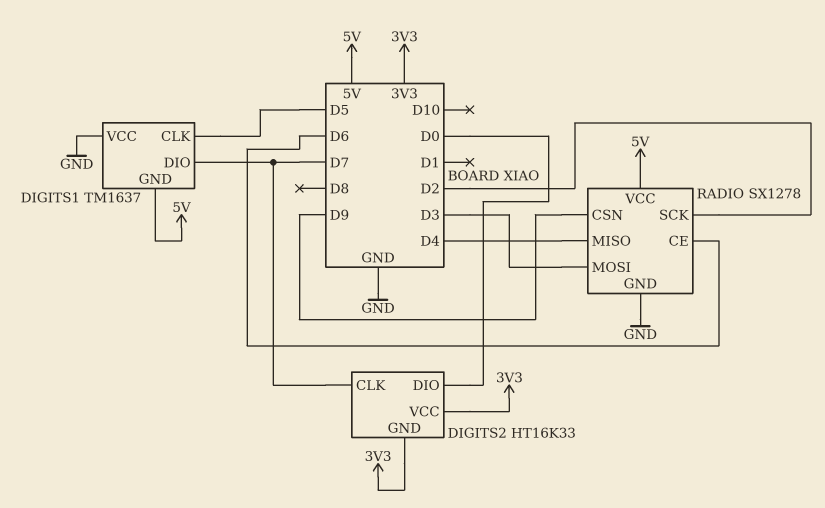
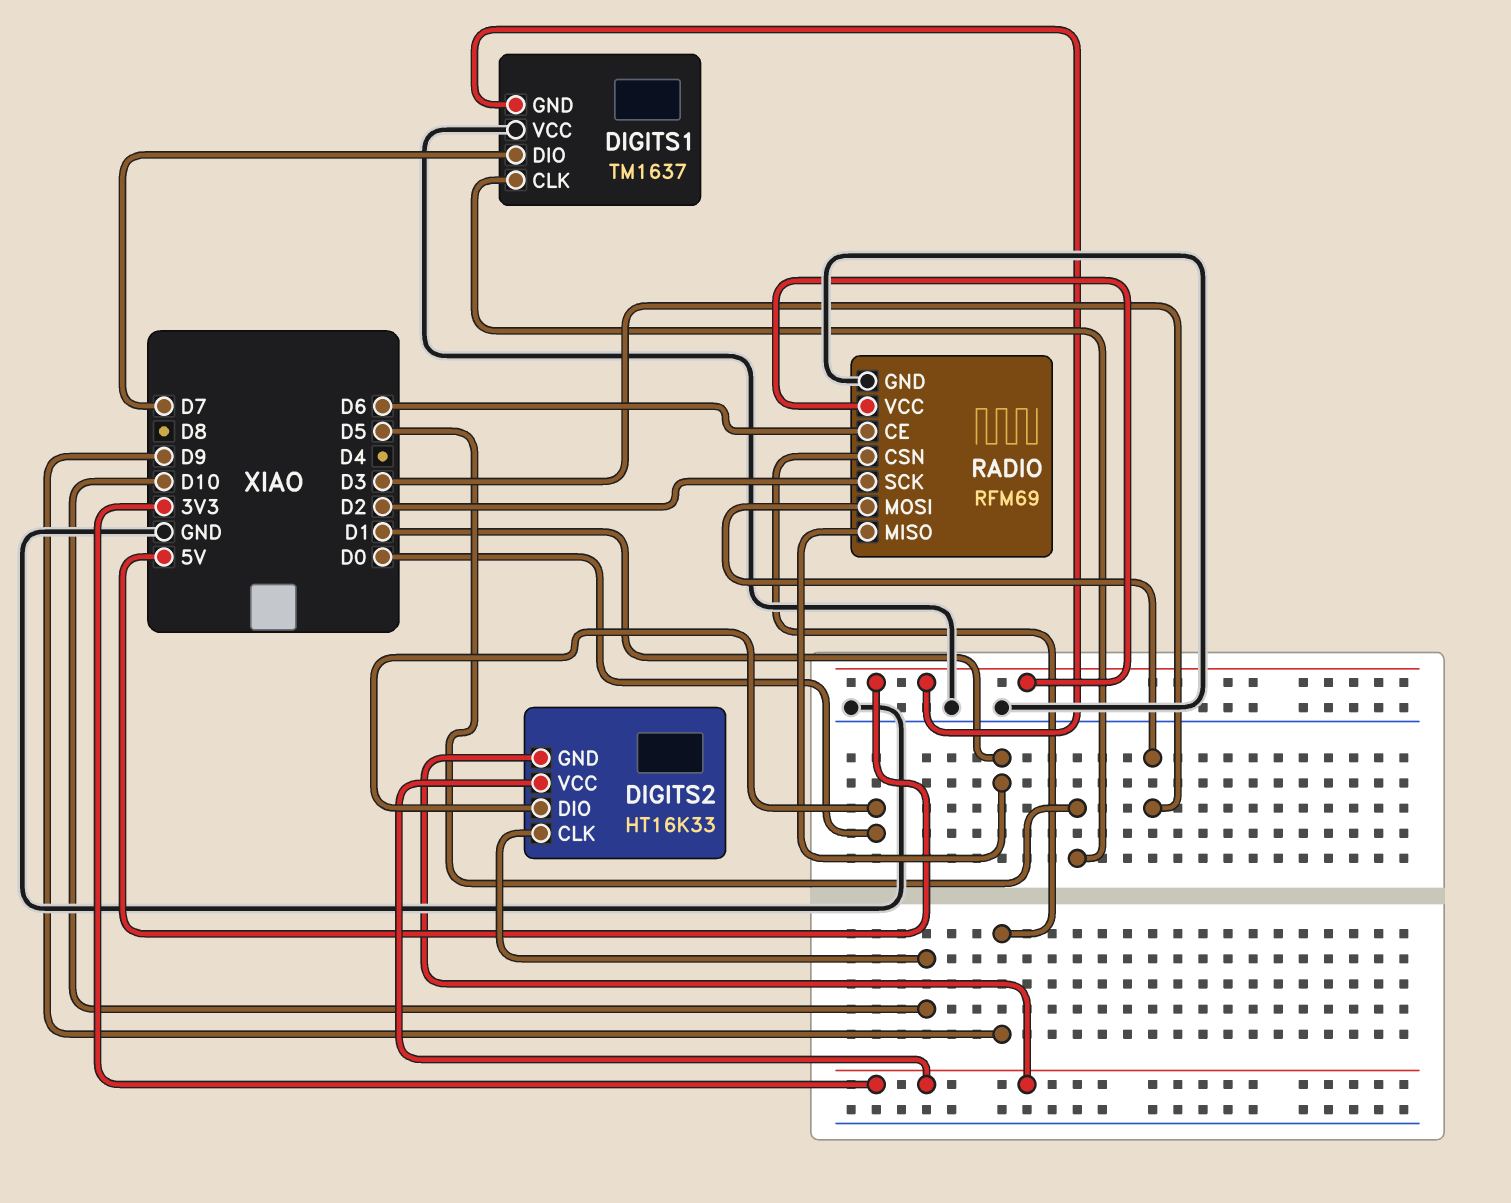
DIGITS2 pin CLK: D7 -> D10
RADIO: SX1278 -> RFM69
RADIO pin MISO: D4 -> D1

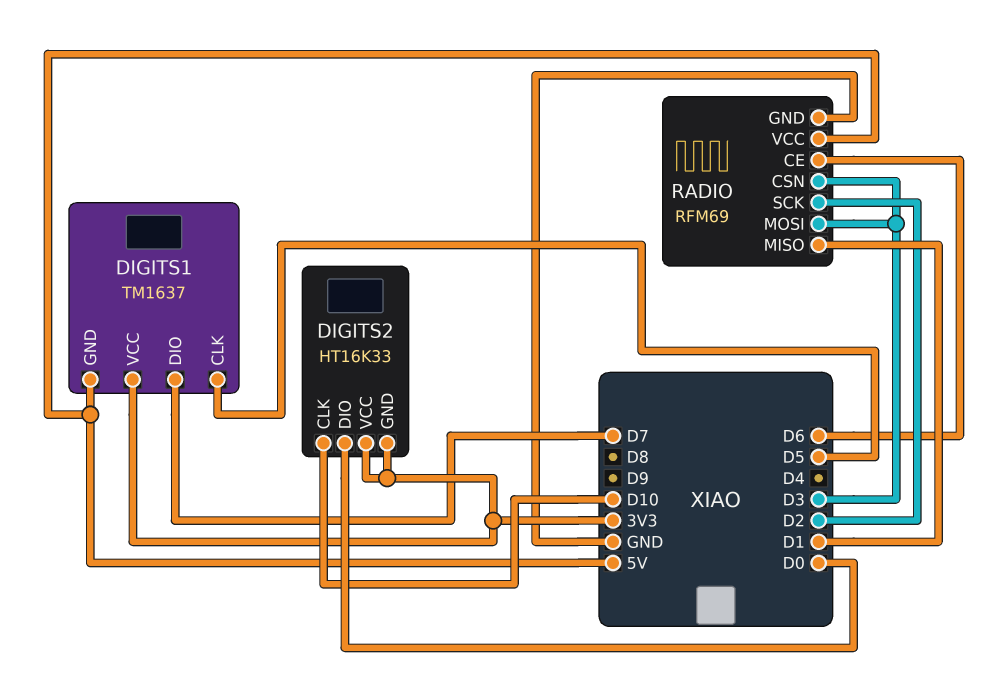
DIGITS1 pin VCC: GND -> 3V3
RADIO pin CSN: D9 -> D3

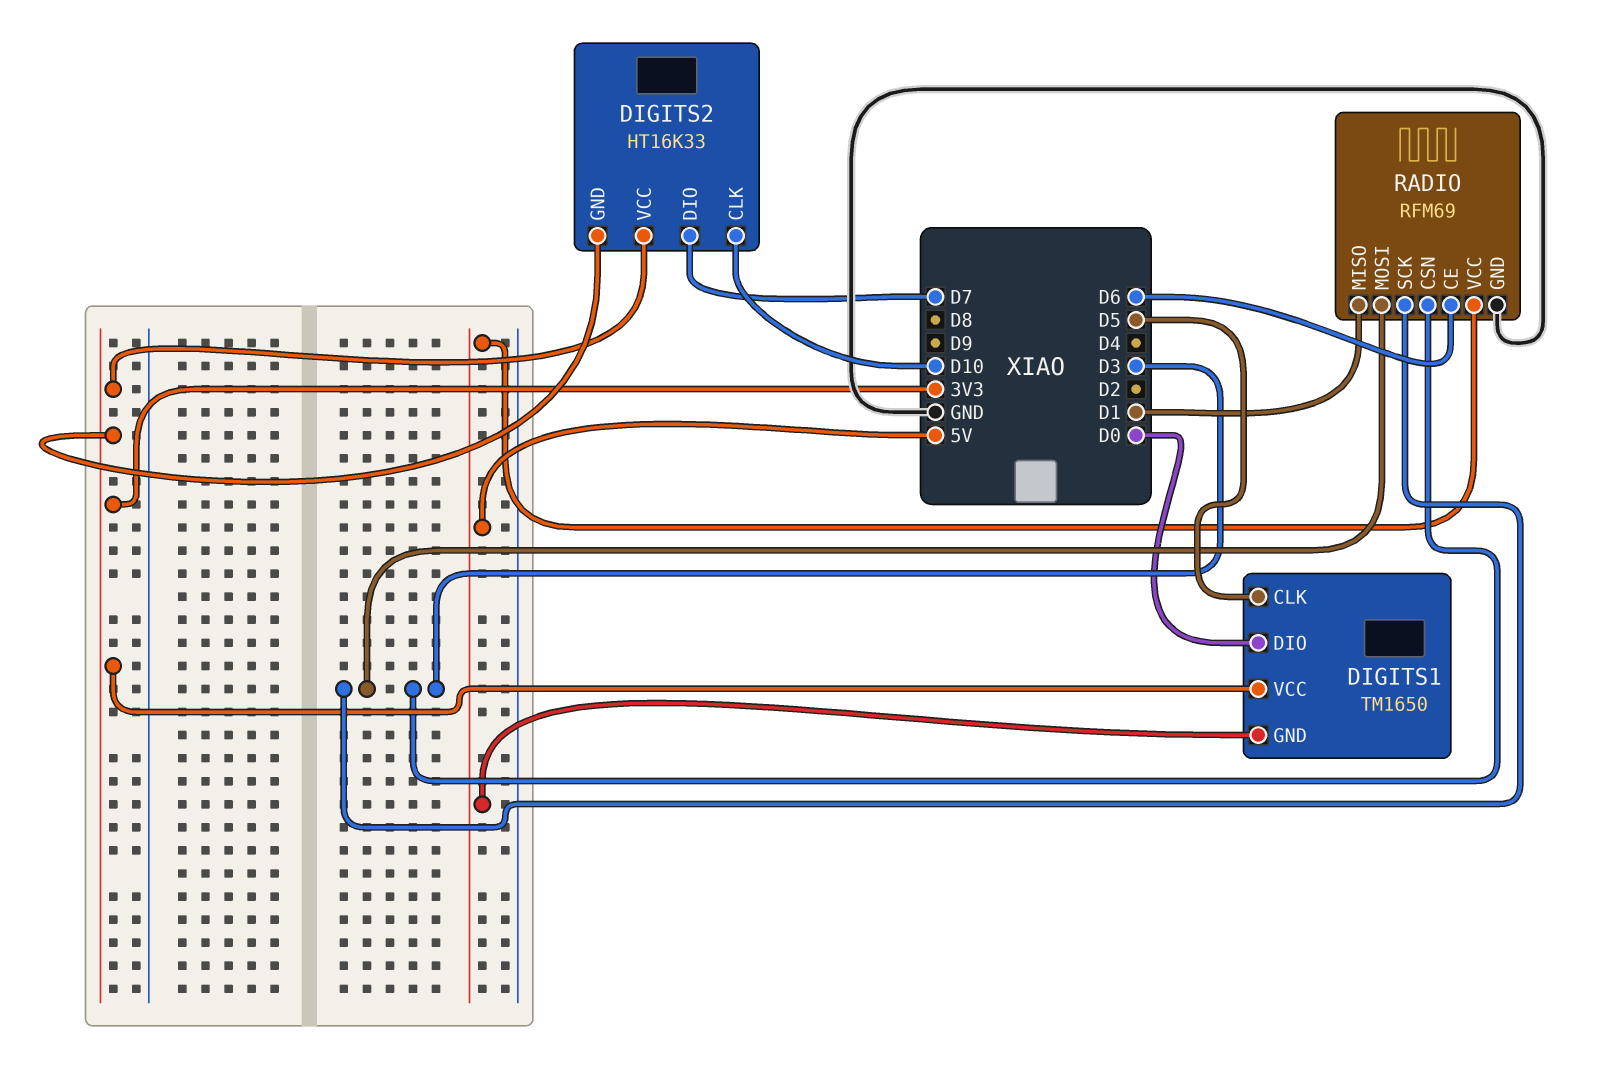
DIGITS1: TM1637 -> TM1650
DIGITS1 pin DIO: D7 -> D0
DIGITS2 pin DIO: D0 -> D7
RADIO pin SCK: D2 -> D3

